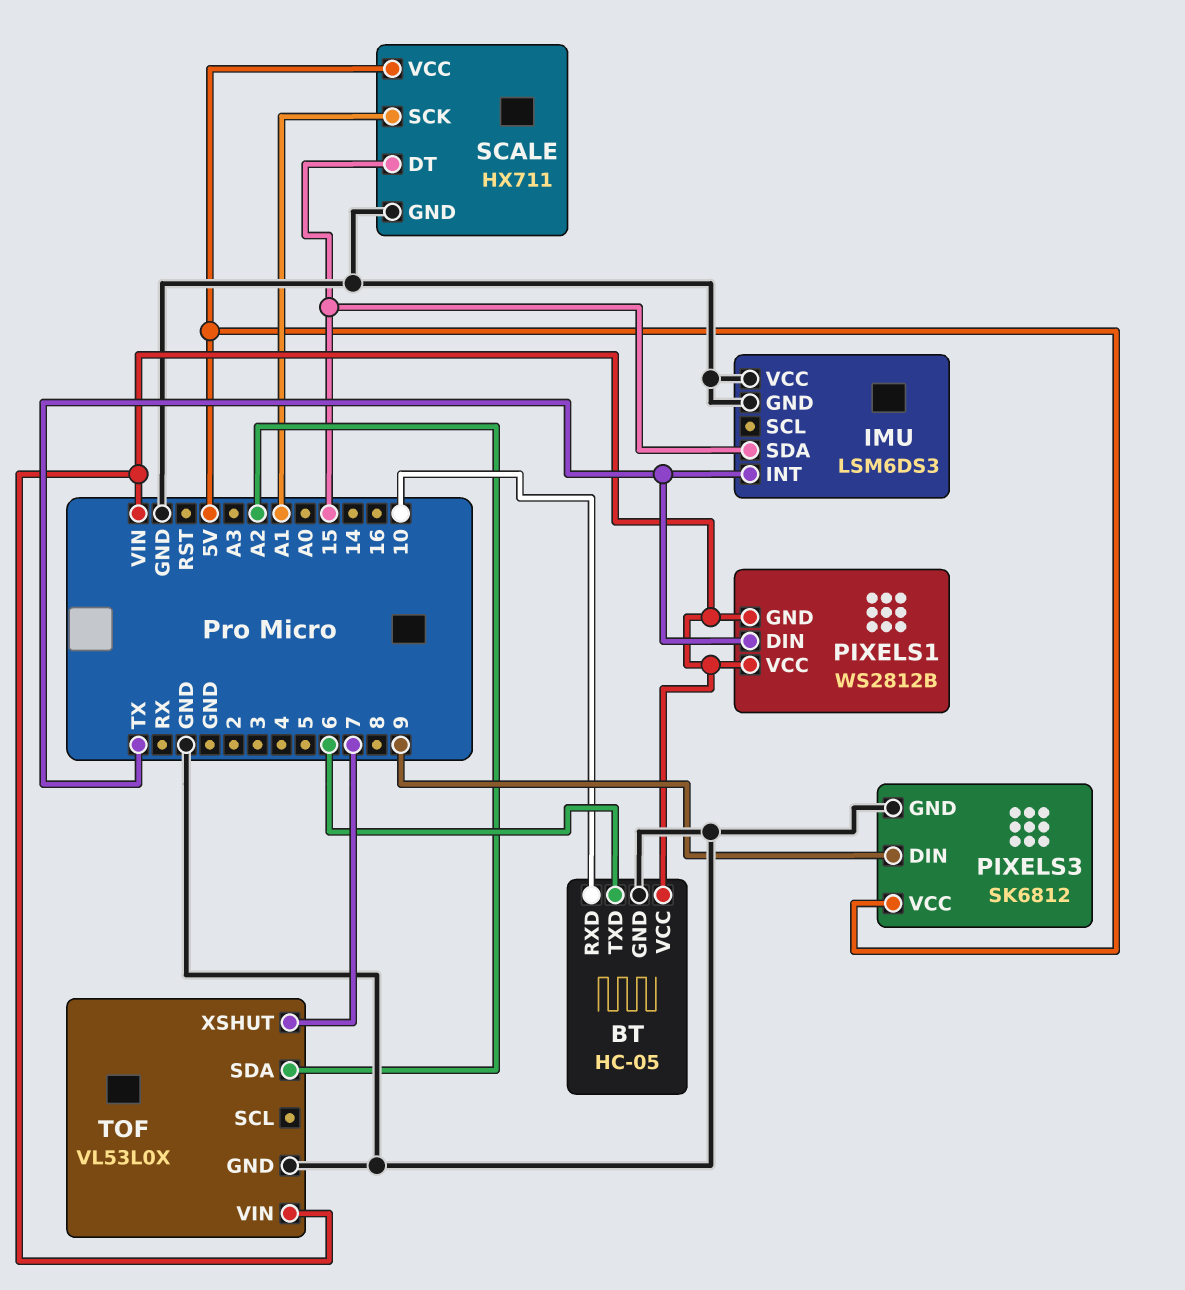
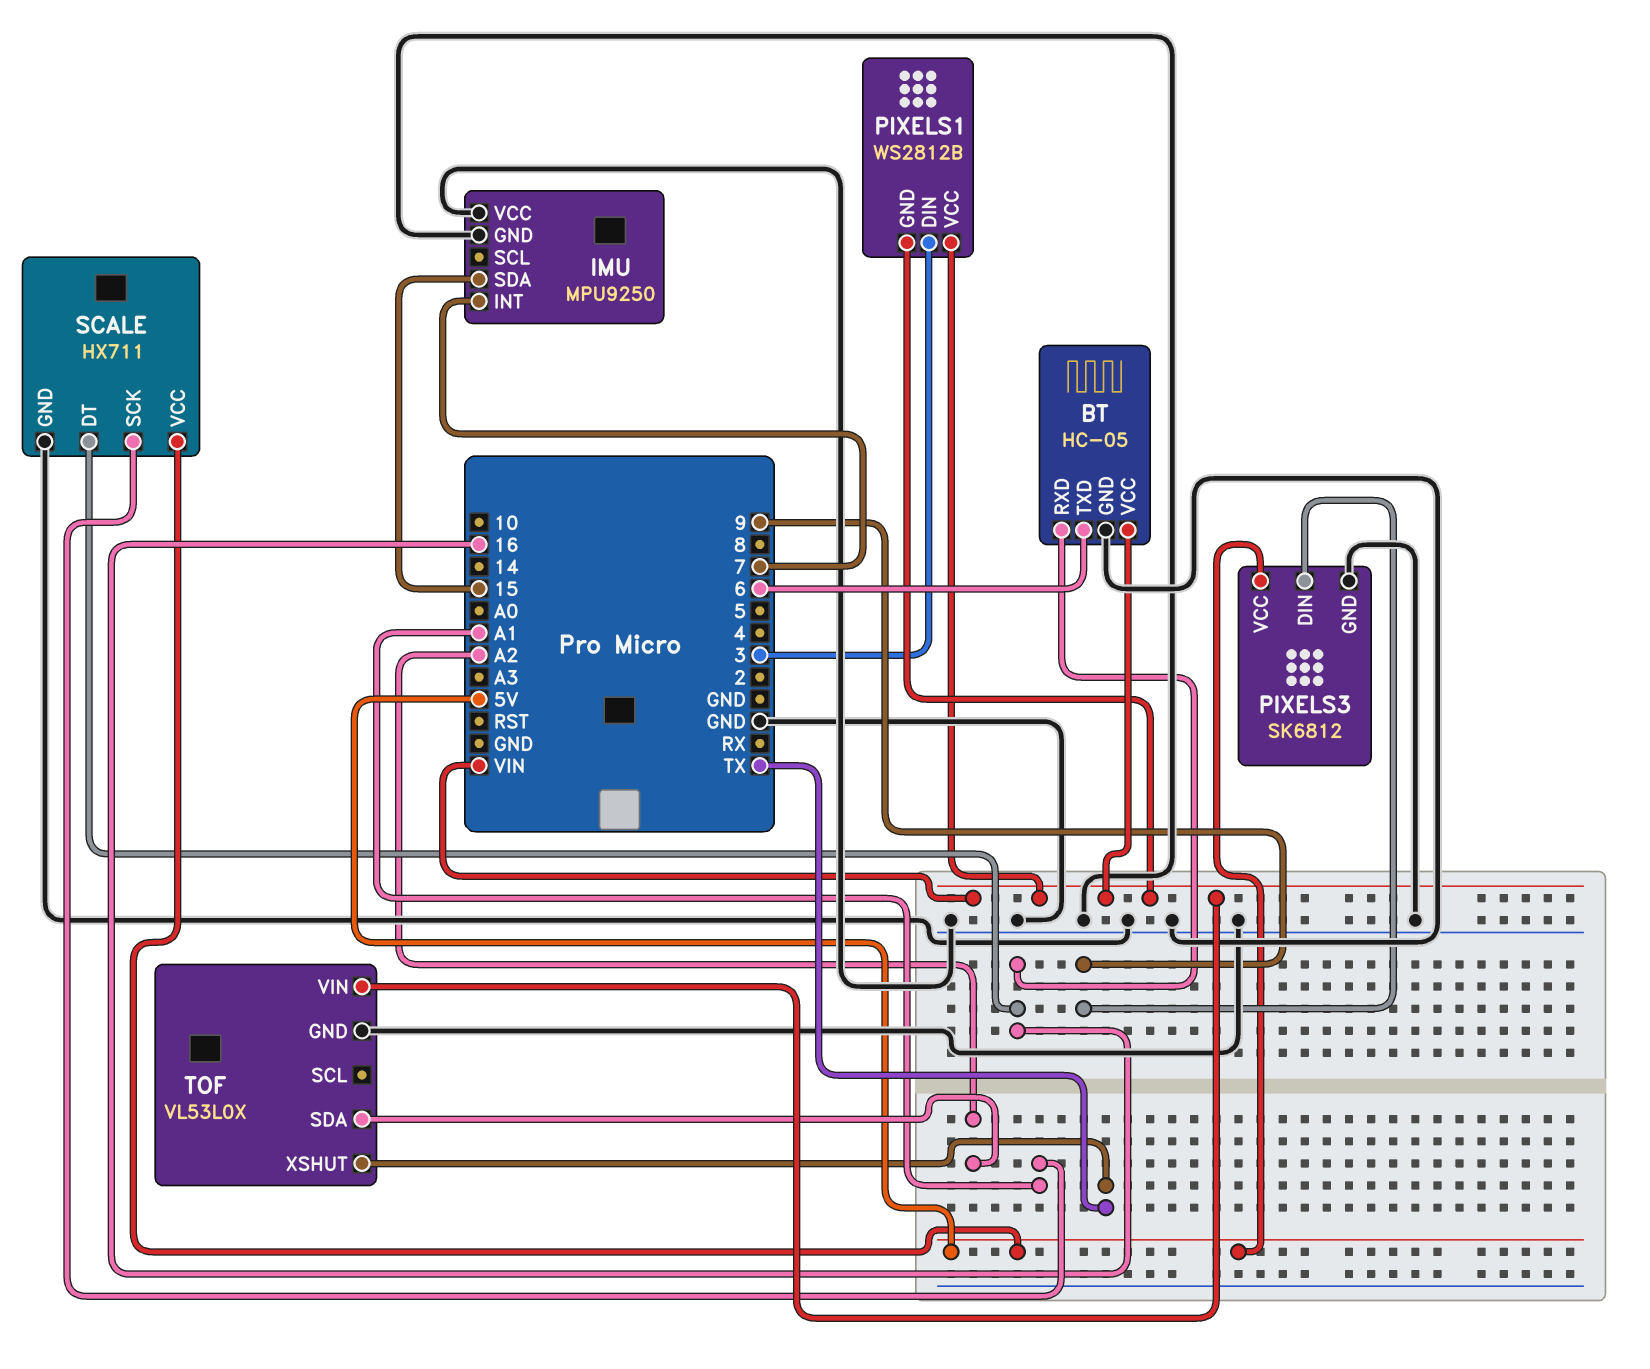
BT pin RXD: 10 -> 16
IMU: LSM6DS3 -> MPU9250
IMU pin INT: TX -> 7
PIXELS1 pin DIN: TX -> 3
SCALE pin DT: 15 -> 16
TOF pin XSHUT: 7 -> TX

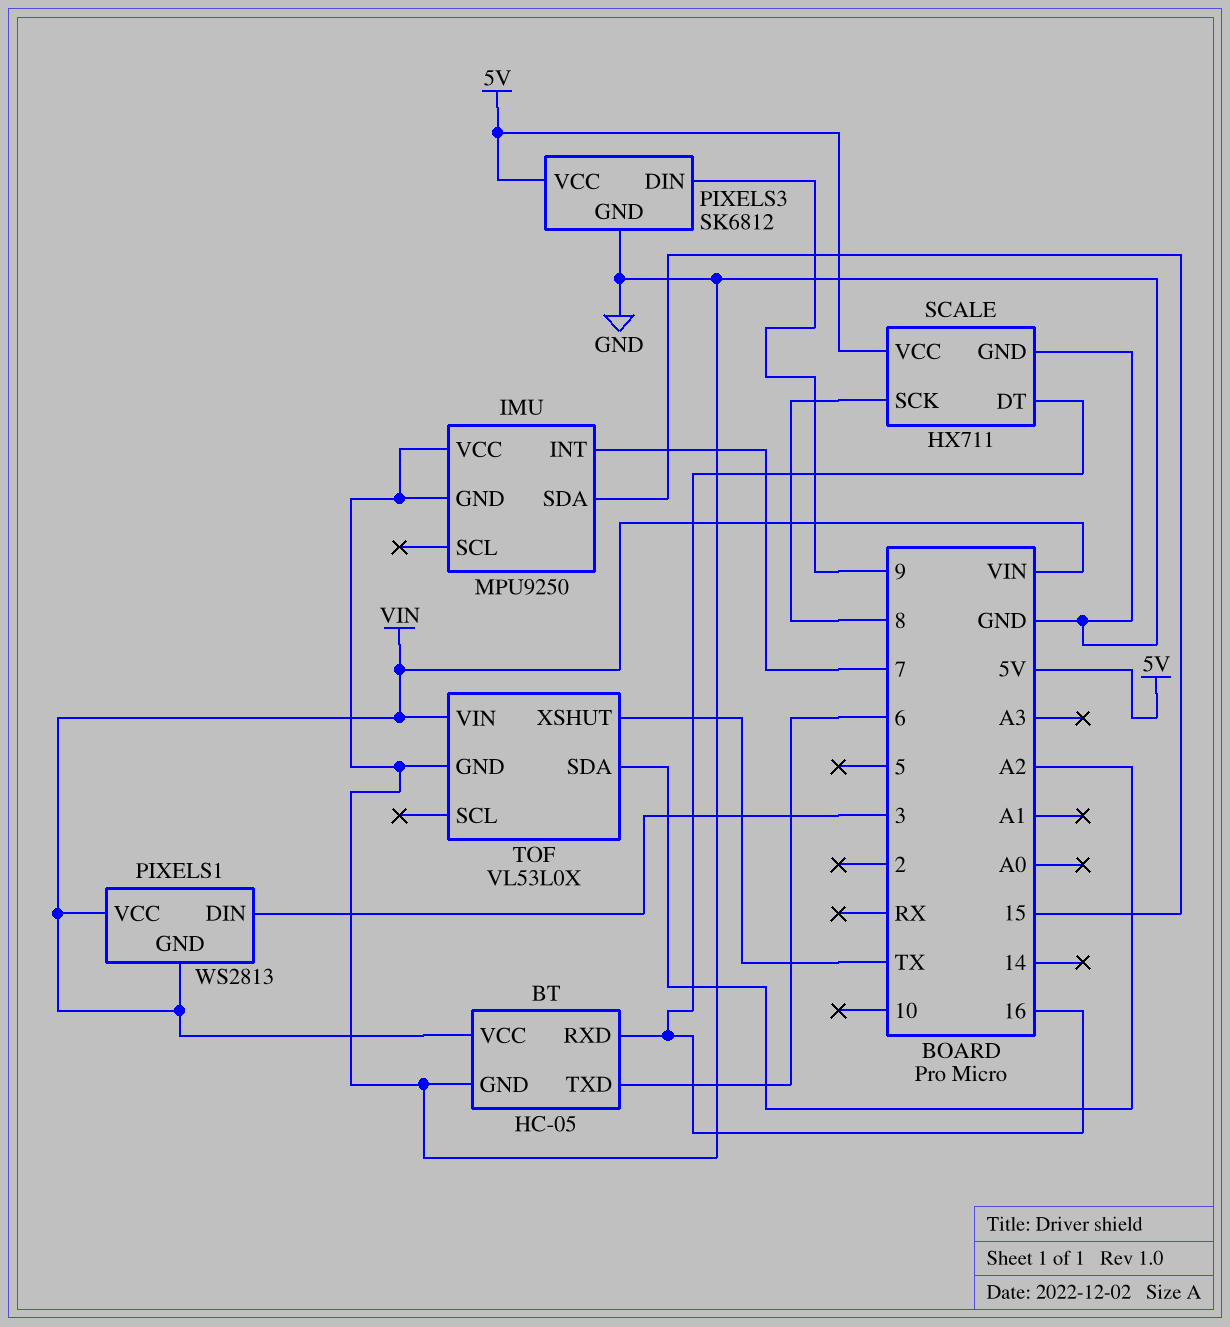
PIXELS1: WS2812B -> WS2813
SCALE pin SCK: A1 -> 8

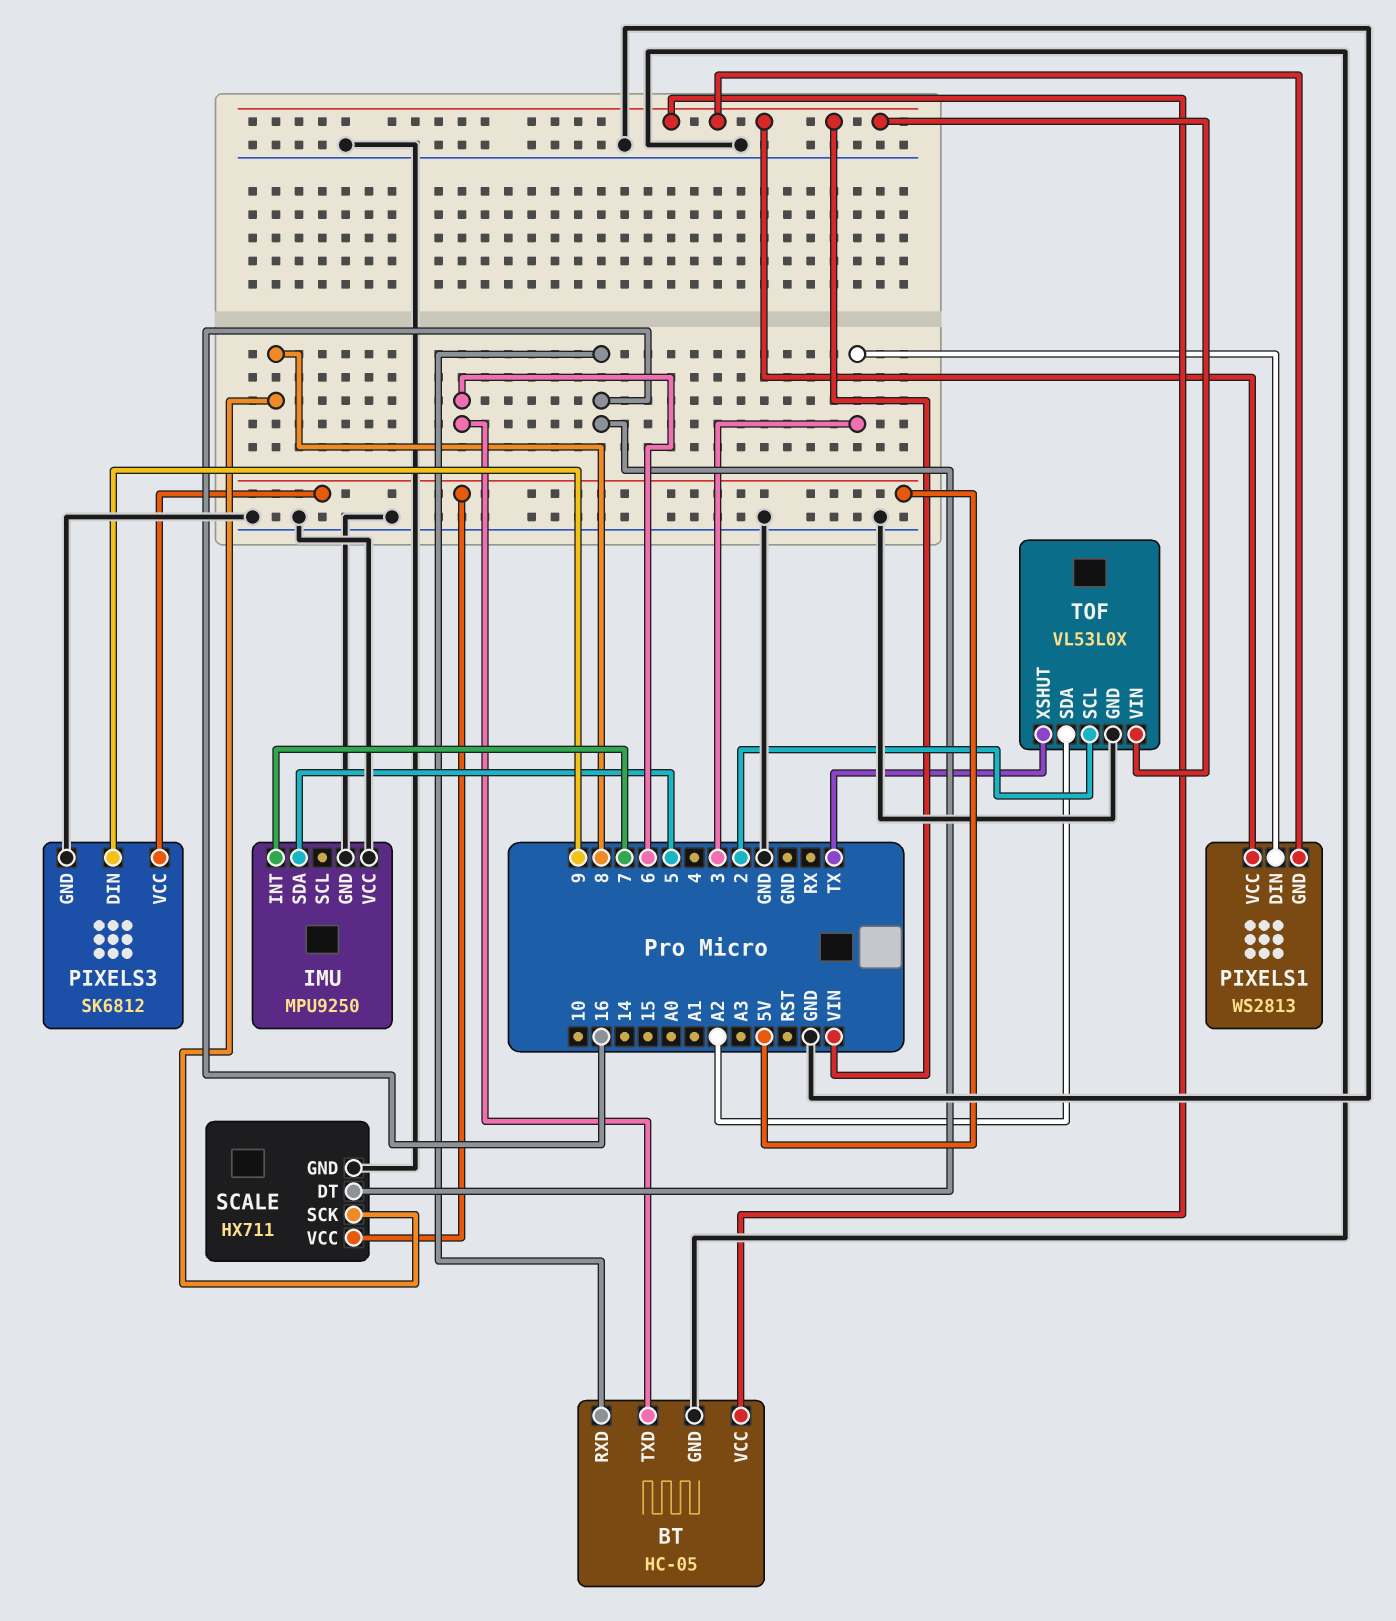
IMU pin SDA: 15 -> 5
TOF pin SCL: none -> 2

